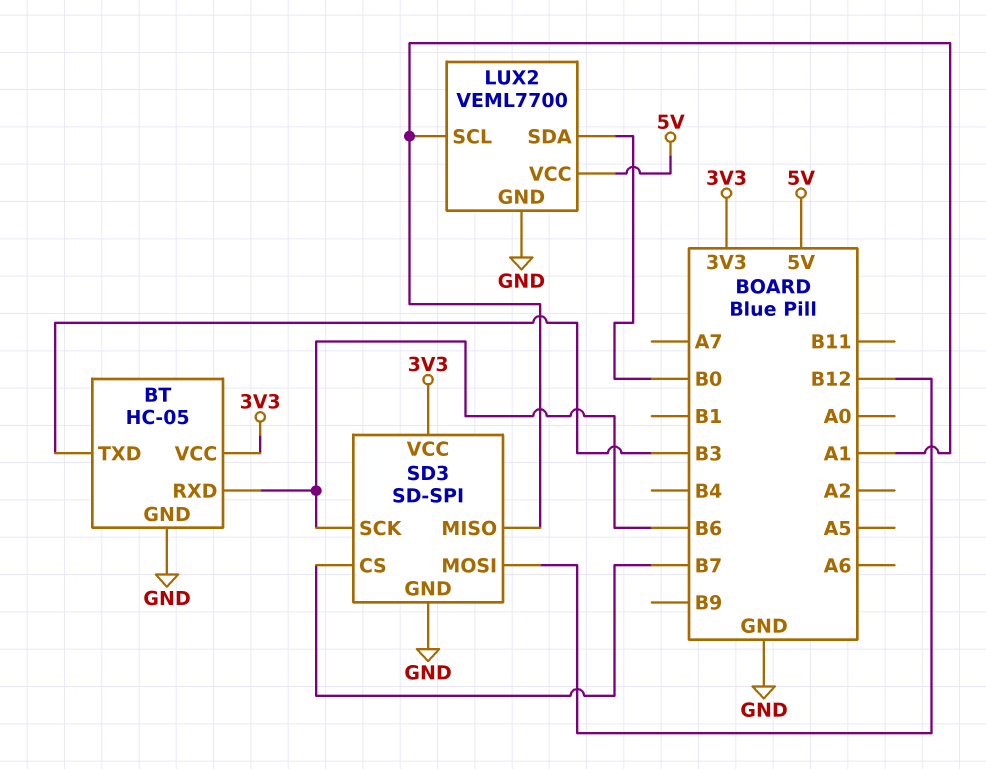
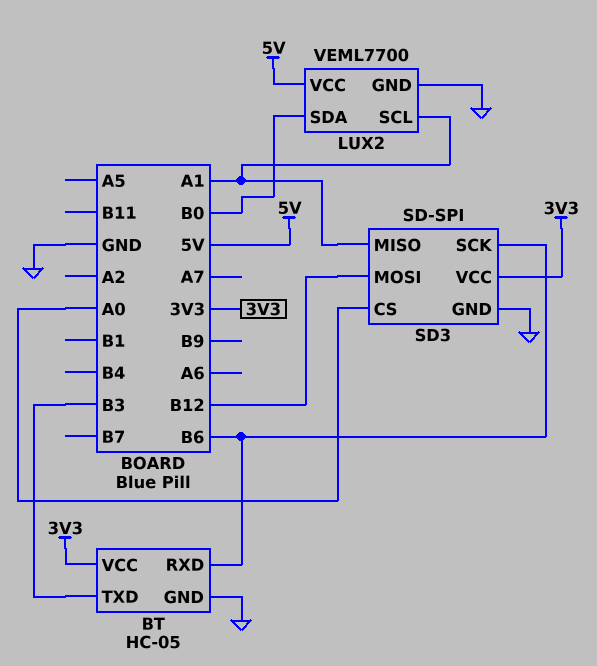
SD3 pin CS: B7 -> A0

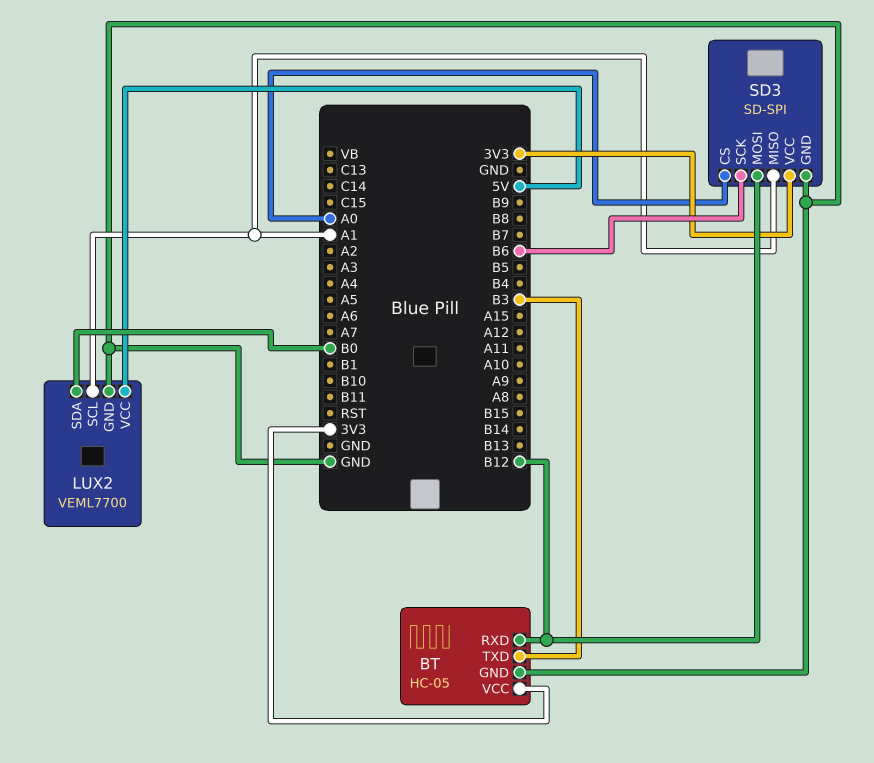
BT pin RXD: B6 -> B12

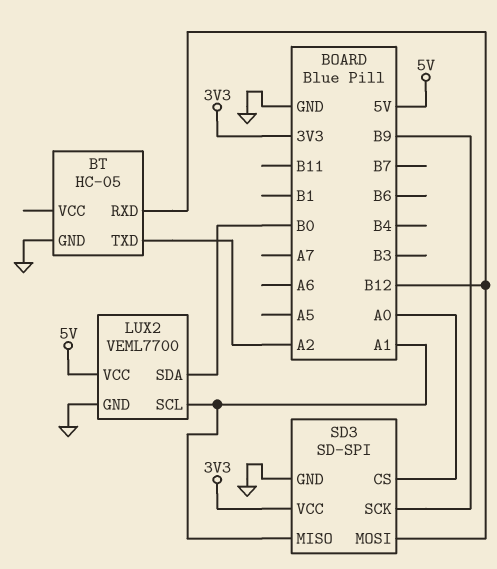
BT pin TXD: B3 -> A2
BT pin VCC: 3V3 -> none
SD3 pin SCK: B6 -> B9

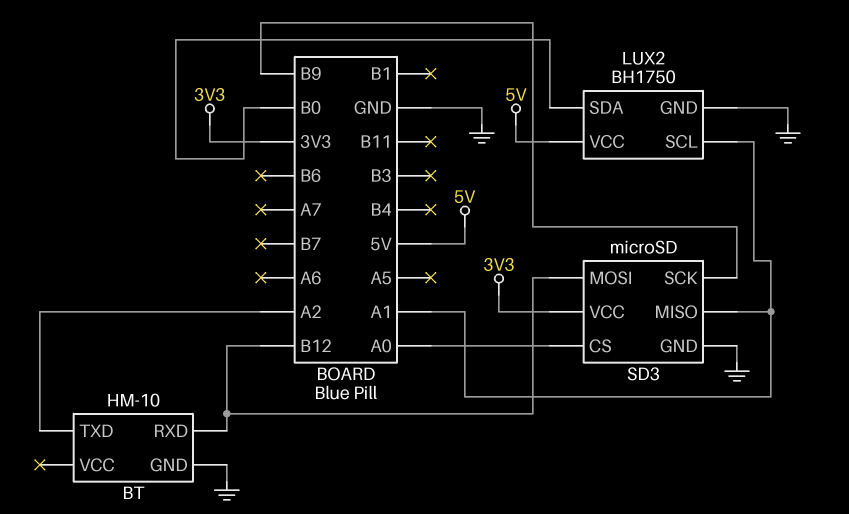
BT: HC-05 -> HM-10
LUX2: VEML7700 -> BH1750
SD3: SD-SPI -> microSD

